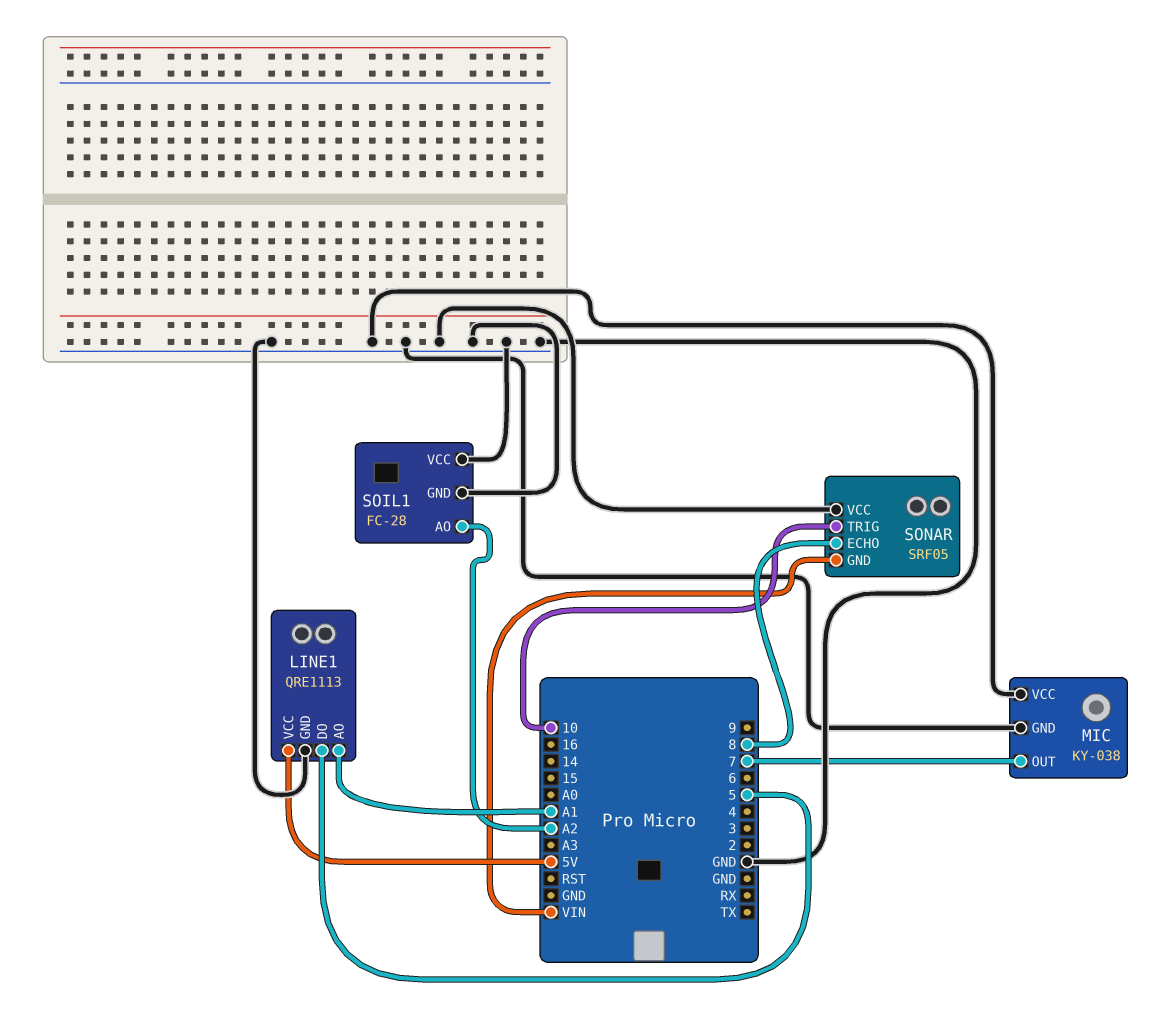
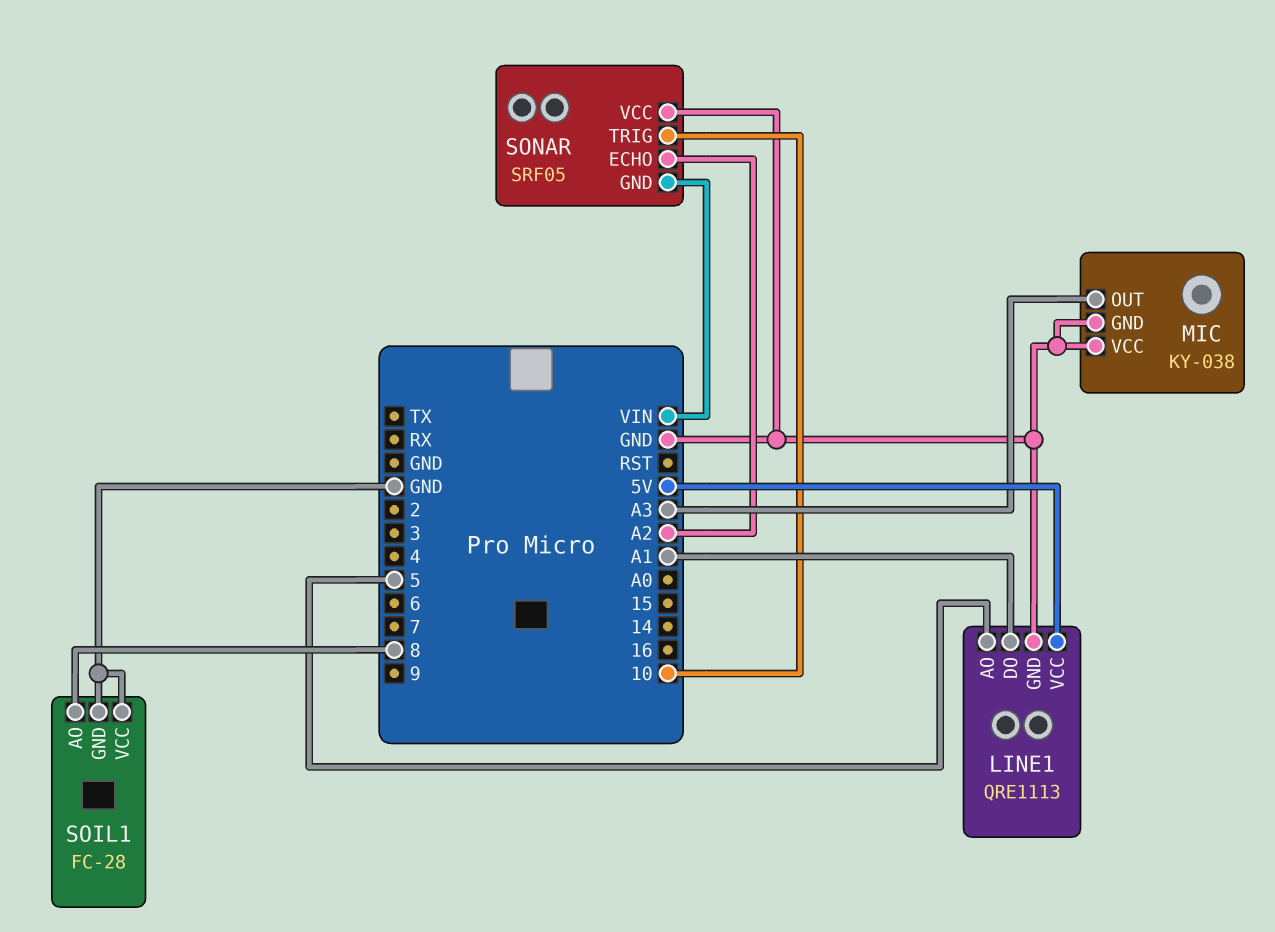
LINE1 pin AO: A1 -> 5
LINE1 pin DO: 5 -> A1
MIC pin OUT: 7 -> A3
SOIL1 pin AO: A2 -> 8
SONAR pin ECHO: 8 -> A2

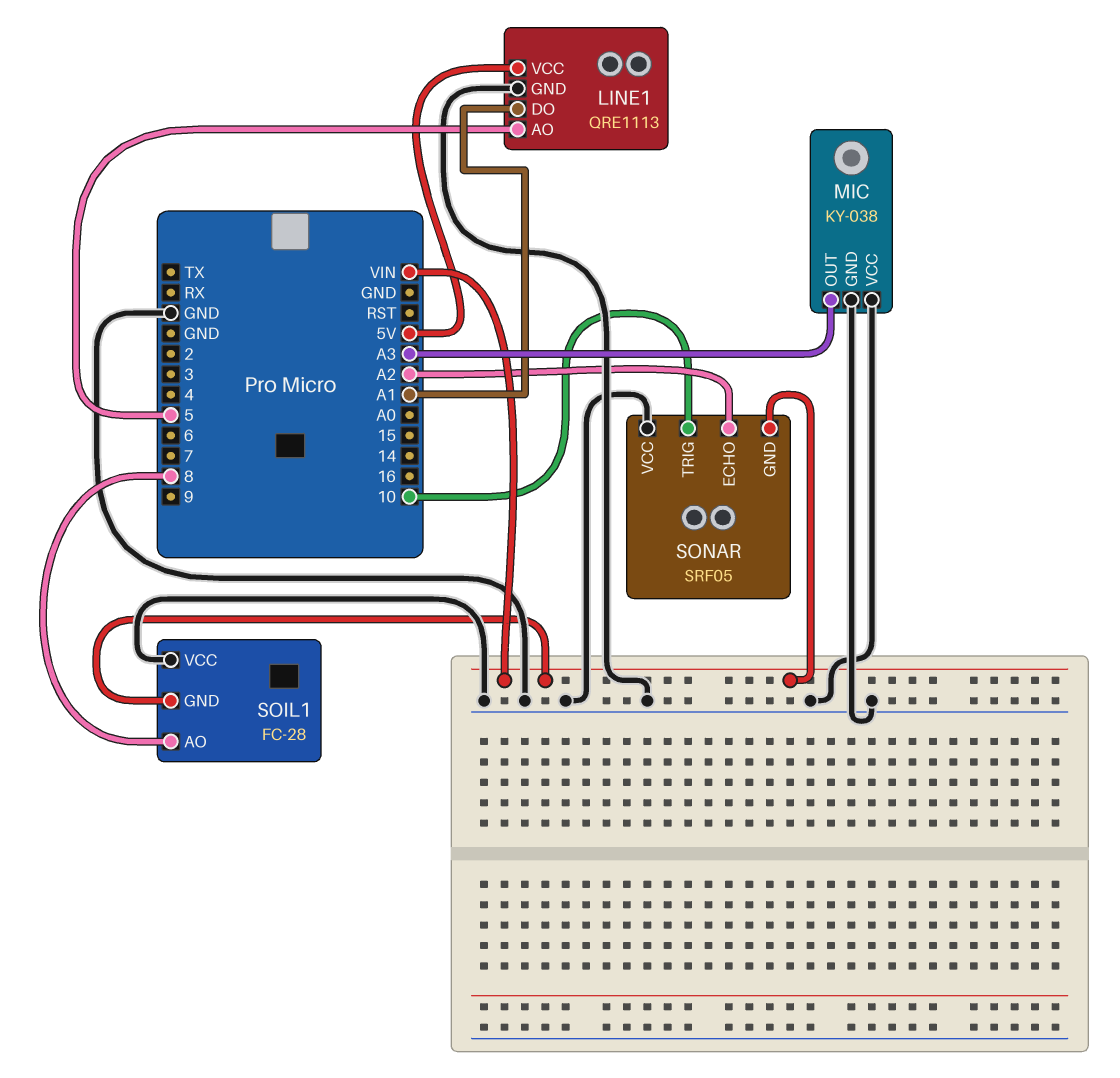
SOIL1 pin GND: GND -> VIN

